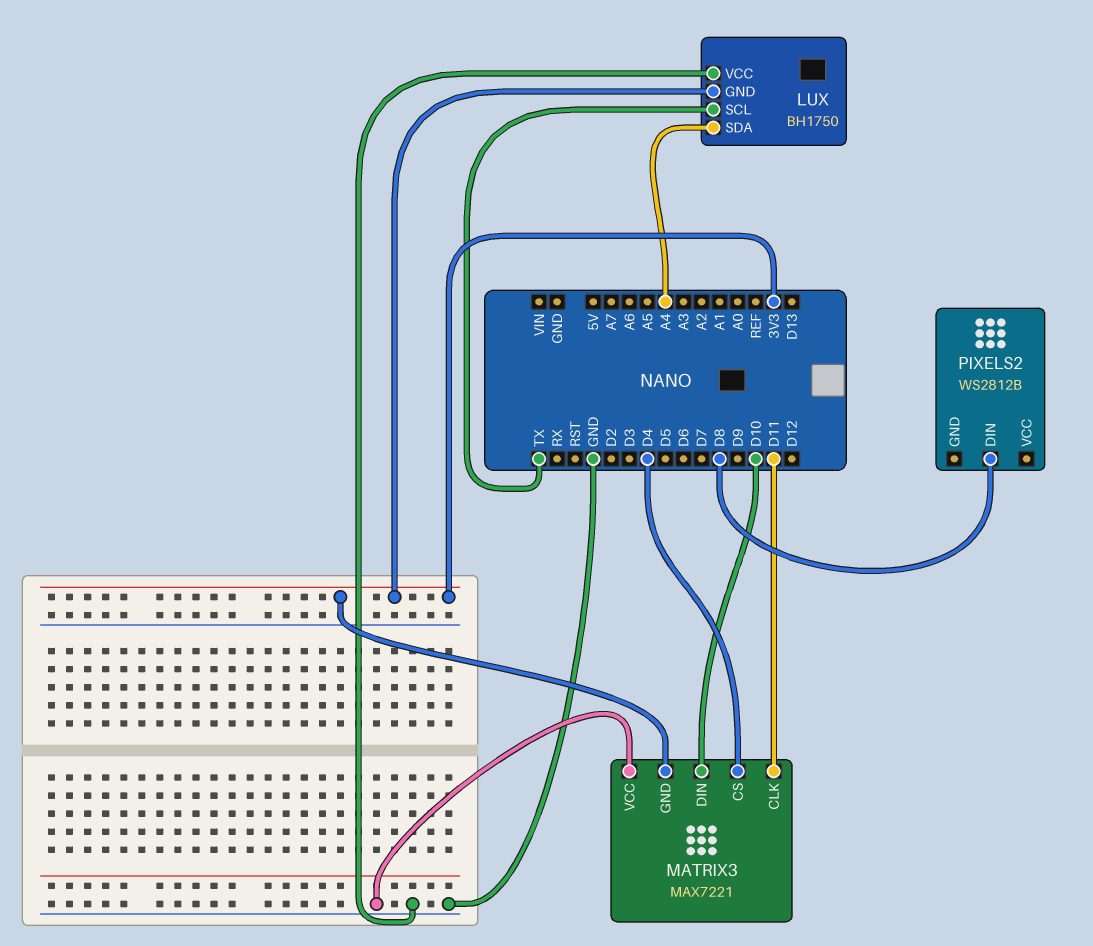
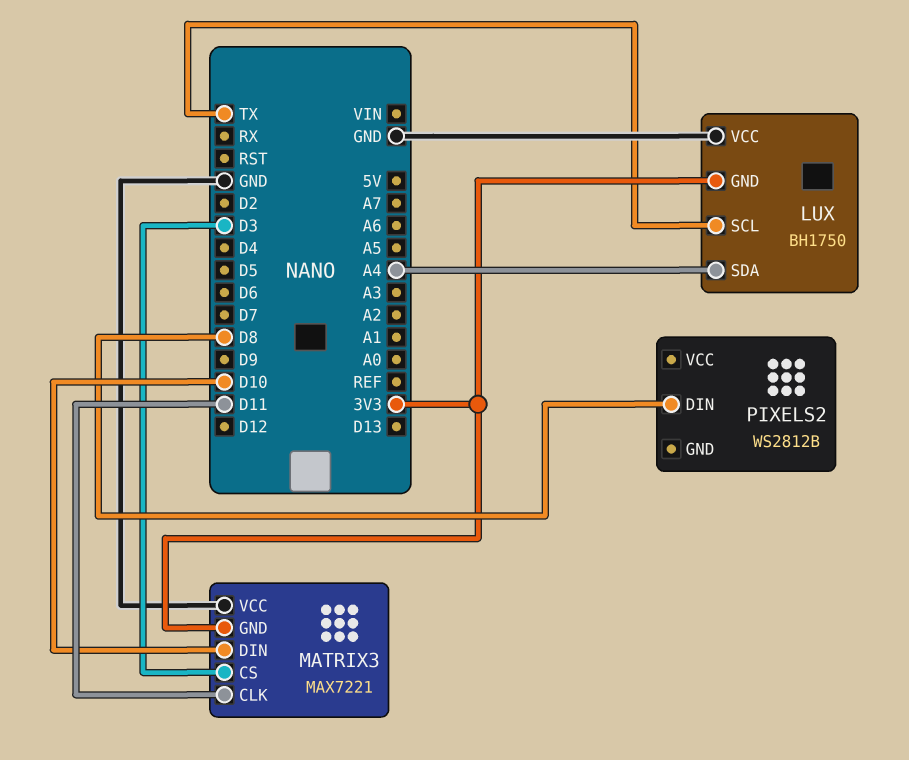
MATRIX3 pin CS: D4 -> D3

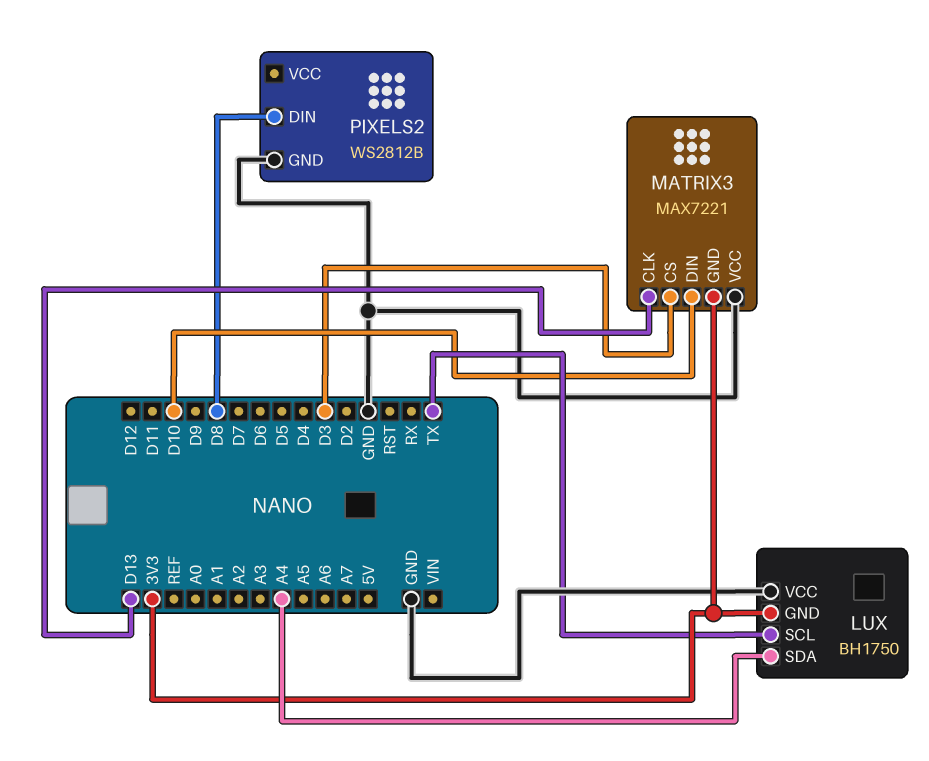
MATRIX3 pin CLK: D11 -> D13
PIXELS2 pin GND: none -> GND

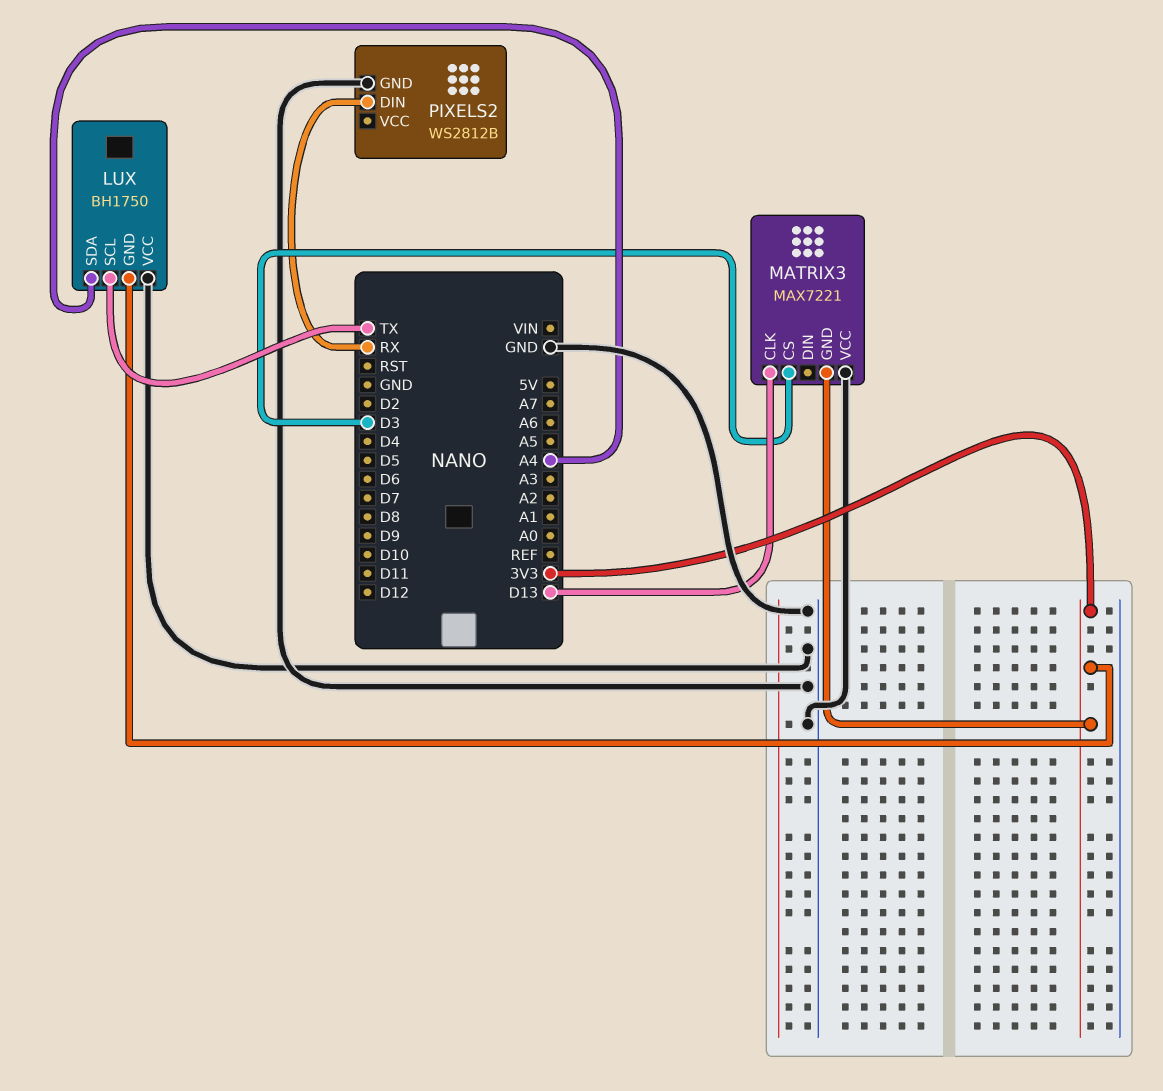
MATRIX3 pin DIN: D10 -> none
PIXELS2 pin DIN: D8 -> RX

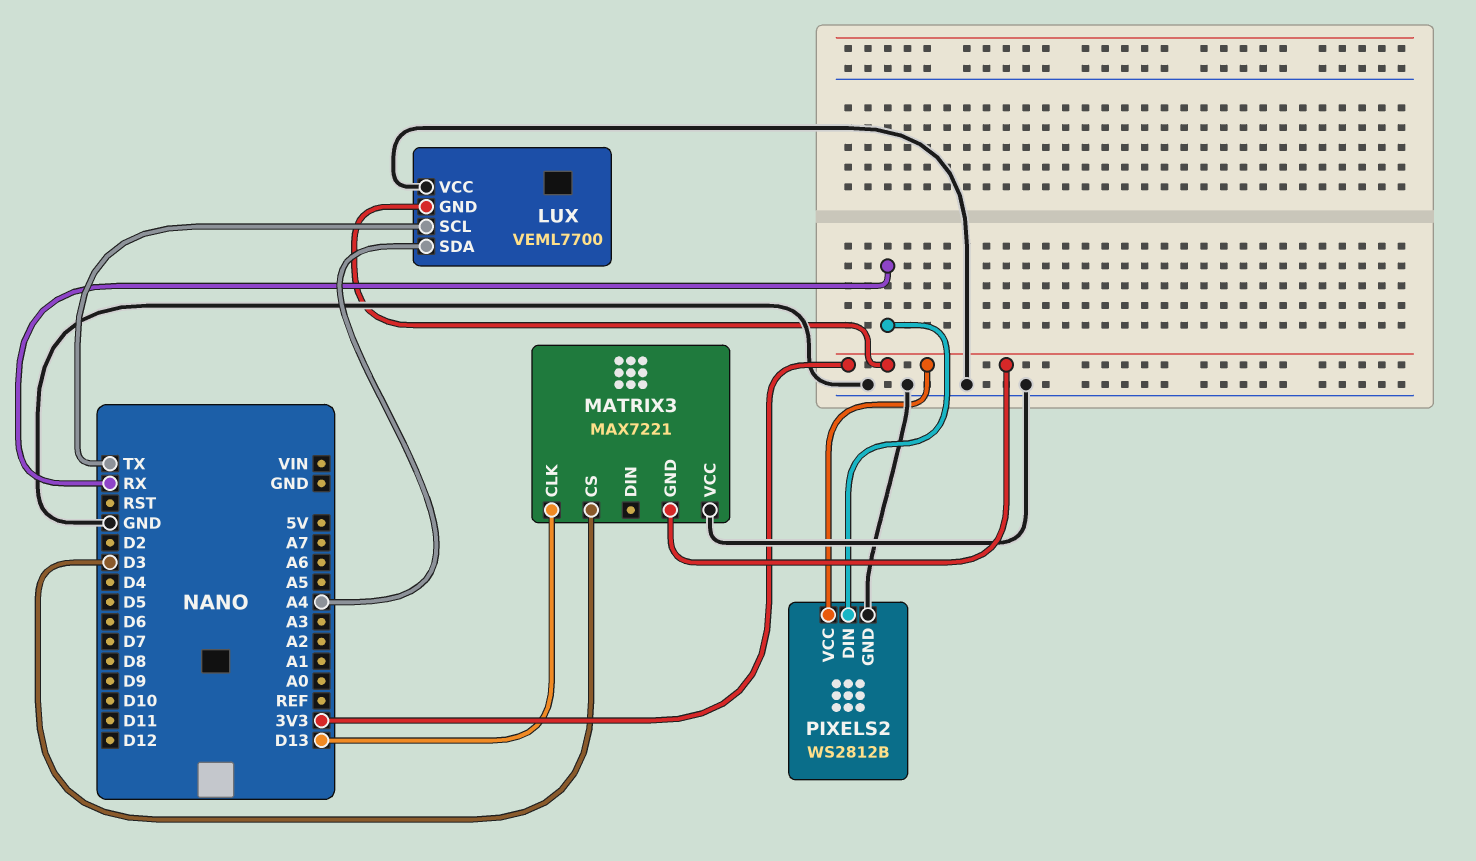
LUX: BH1750 -> VEML7700
PIXELS2 pin VCC: none -> 3V3

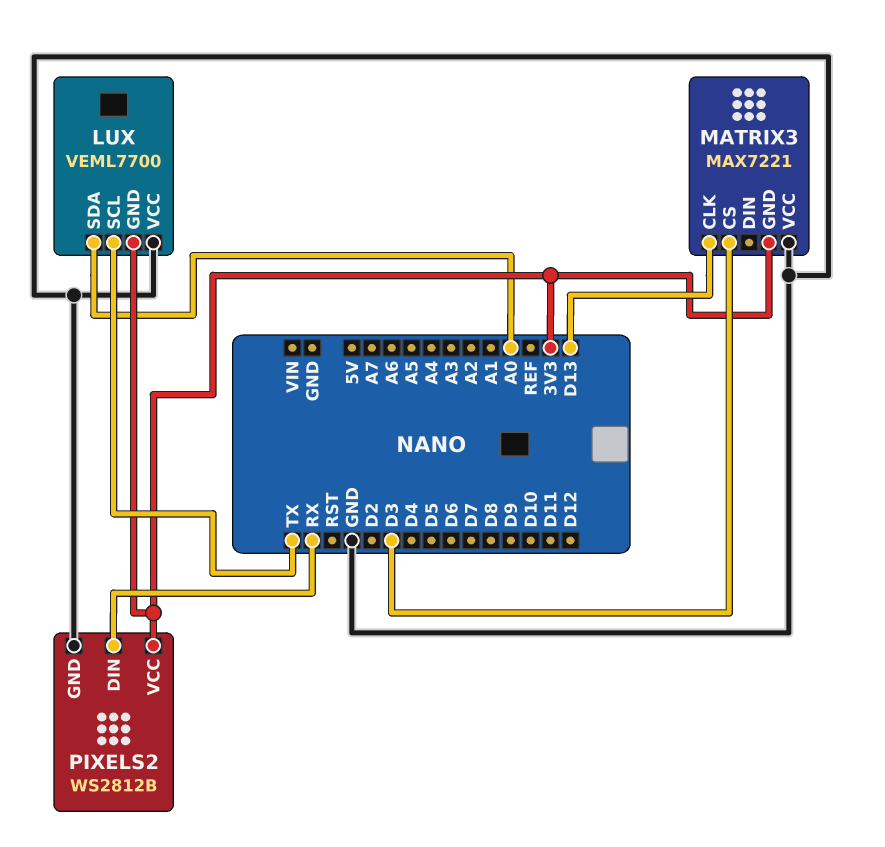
LUX pin SDA: A4 -> A0

